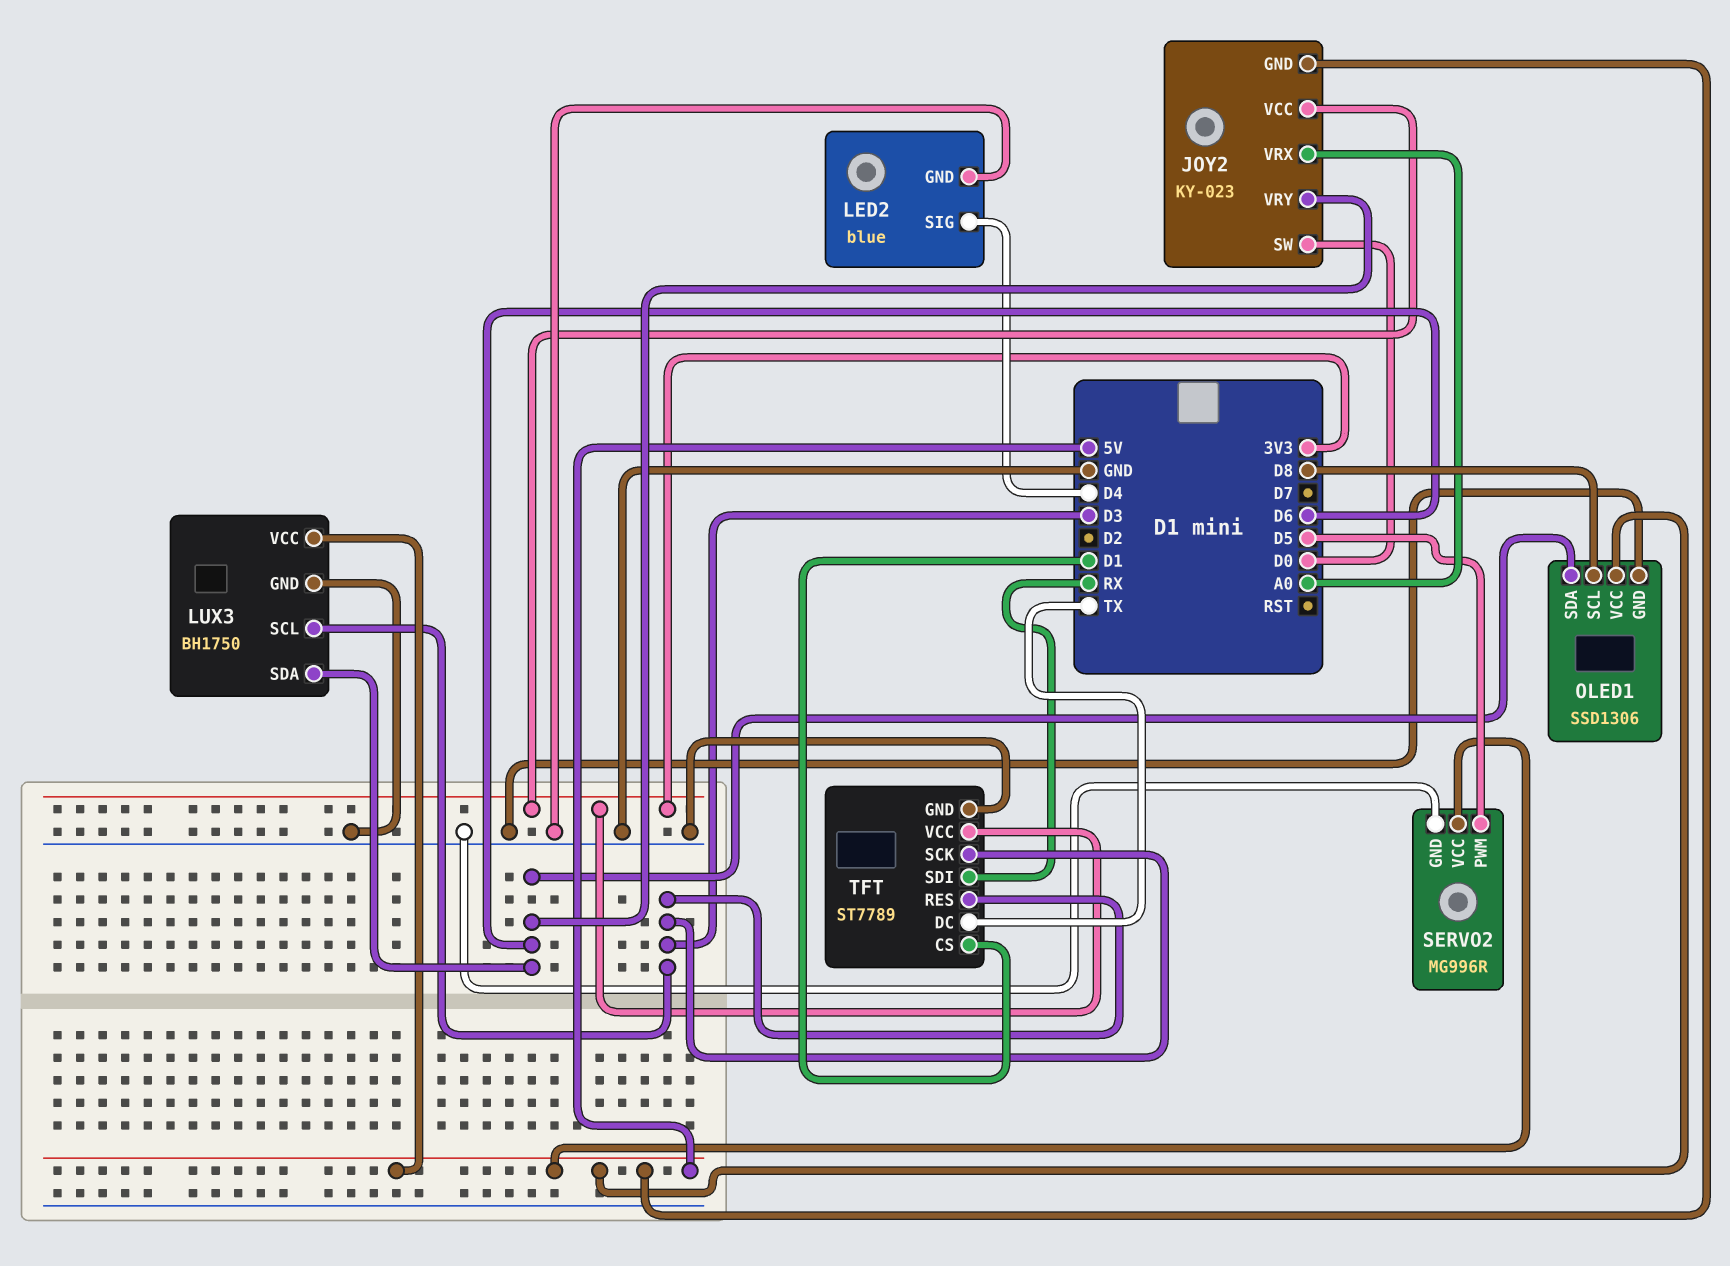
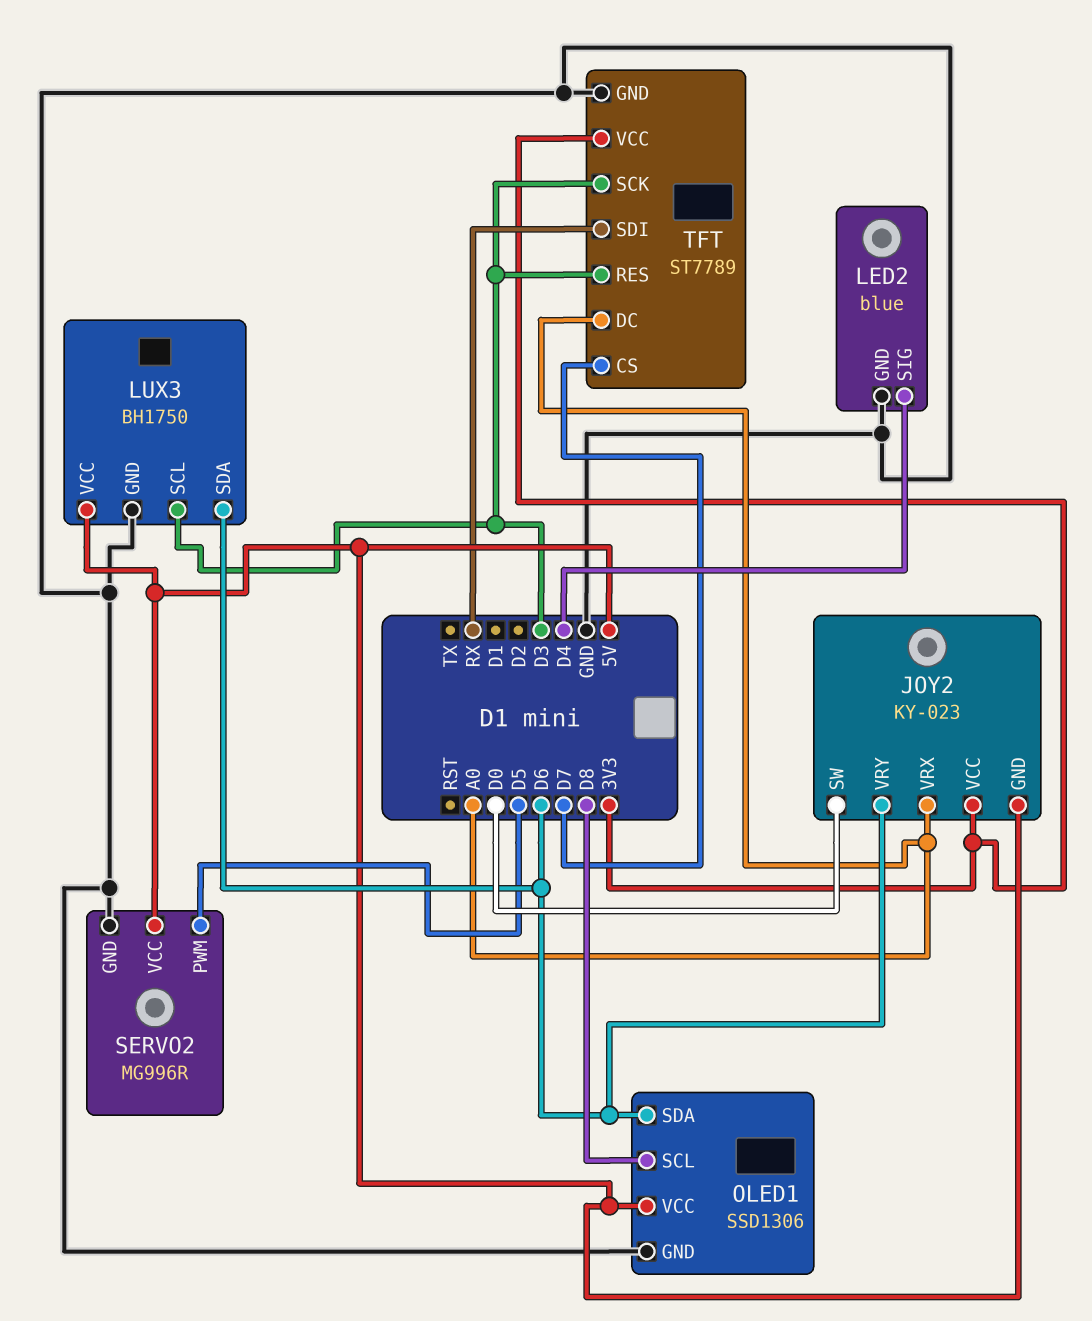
TFT pin CS: D1 -> D7
TFT pin DC: TX -> A0

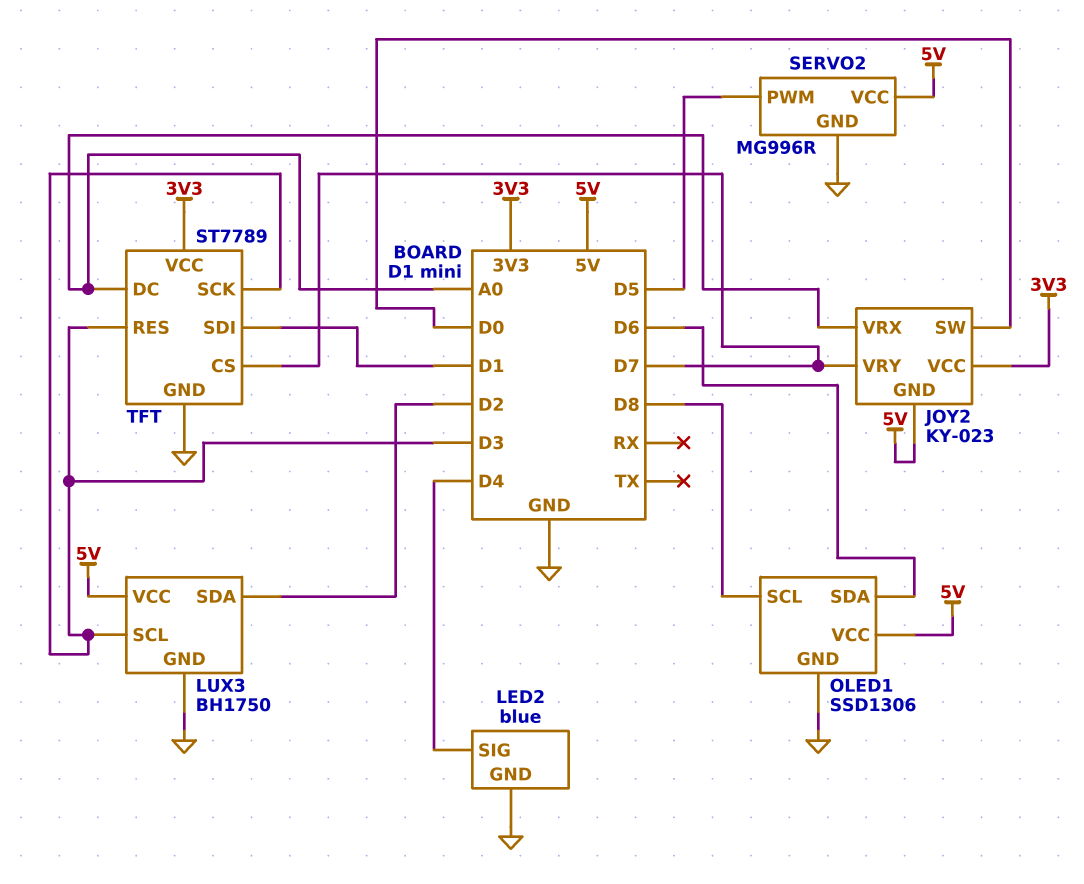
JOY2 pin VRY: D6 -> D7
LUX3 pin SDA: D6 -> D2
TFT pin SDI: RX -> D1

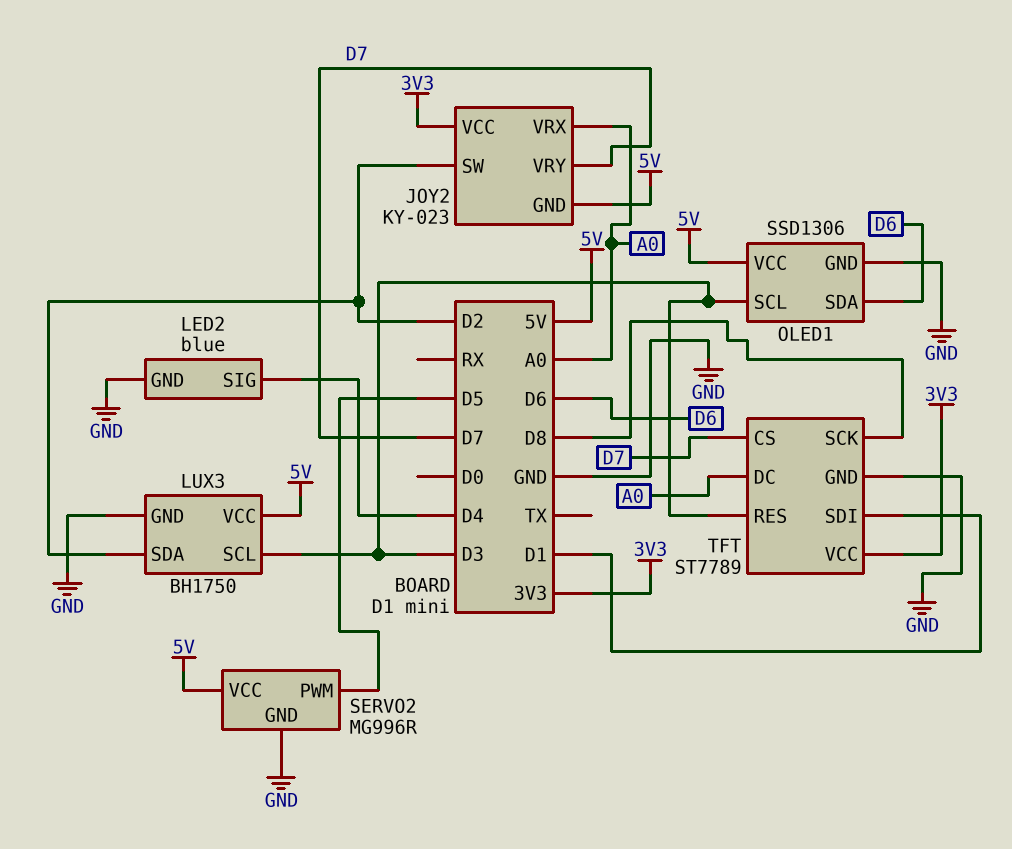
JOY2 pin SW: D0 -> D2
OLED1 pin SCL: D8 -> D3
TFT pin SCK: D3 -> D8

